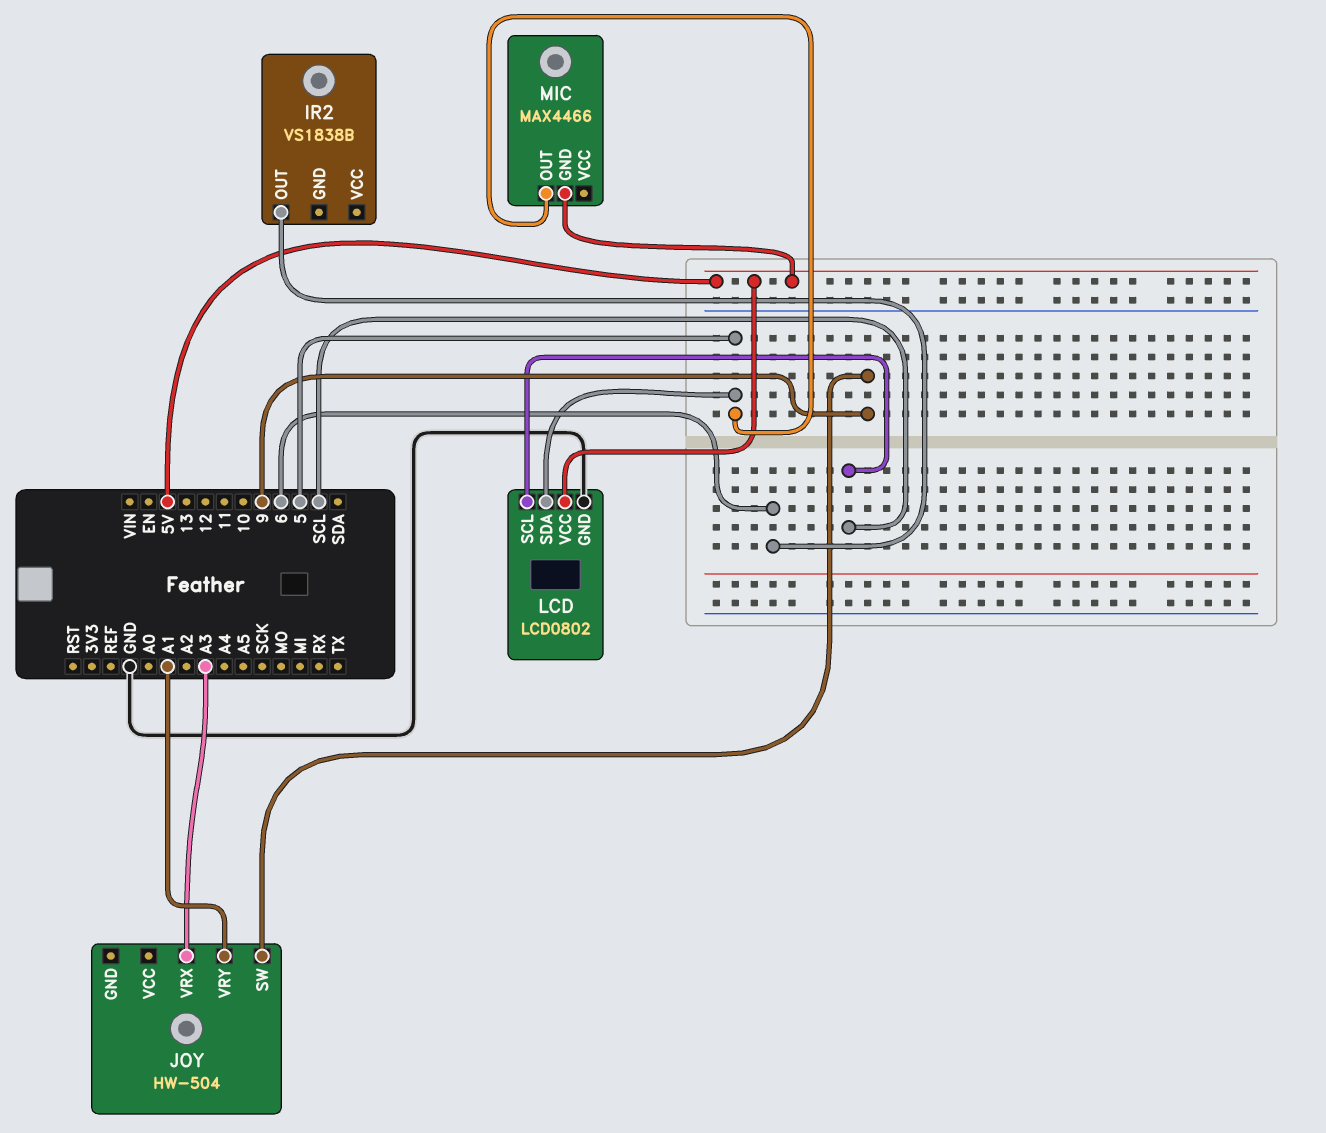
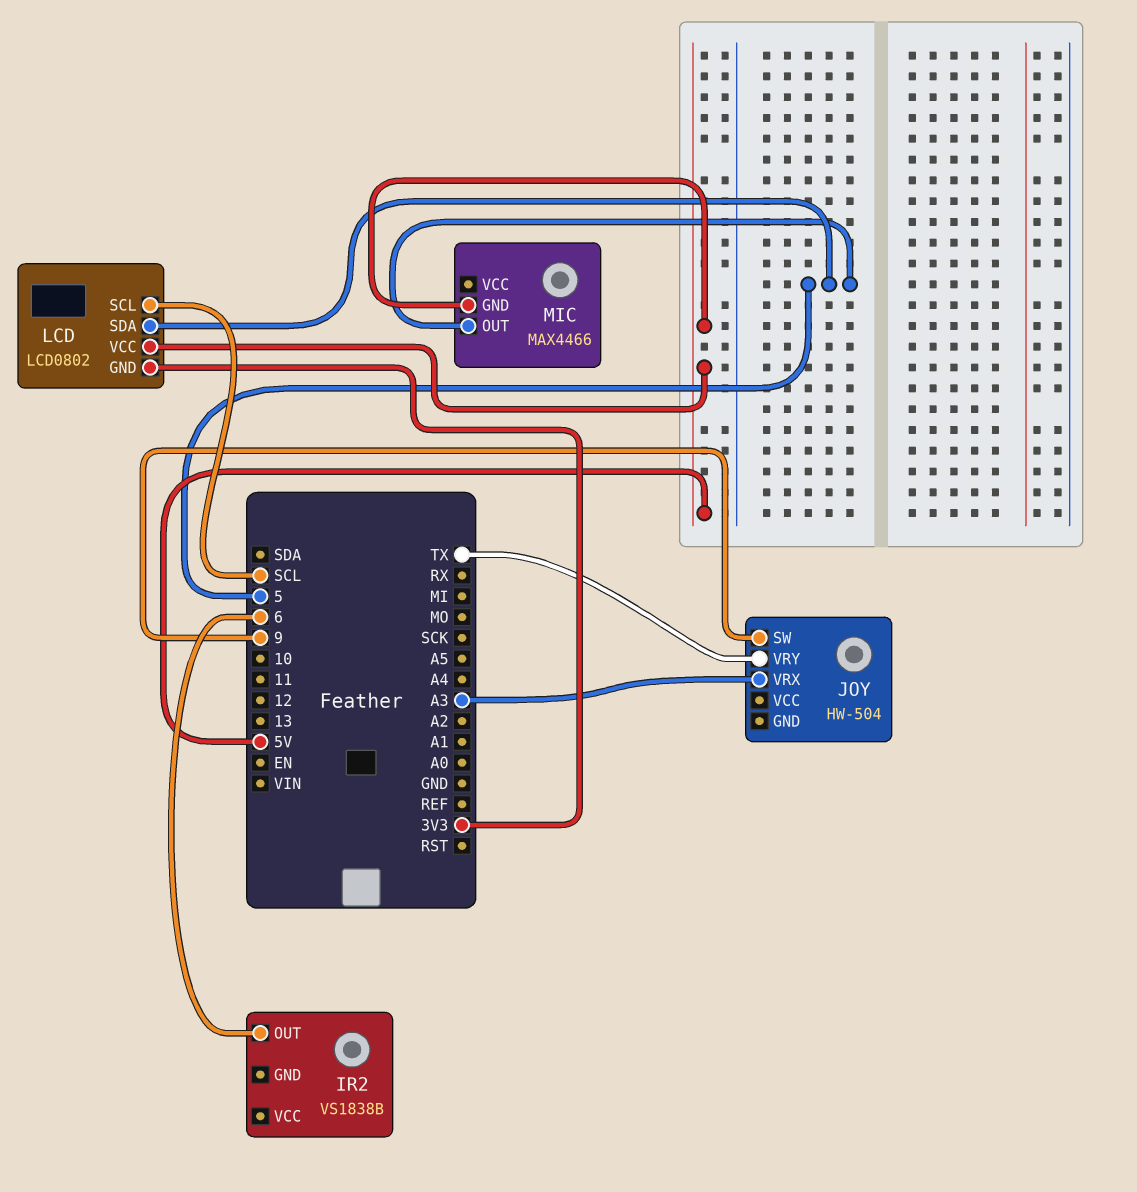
JOY pin VRY: A1 -> TX
LCD pin GND: GND -> 3V3

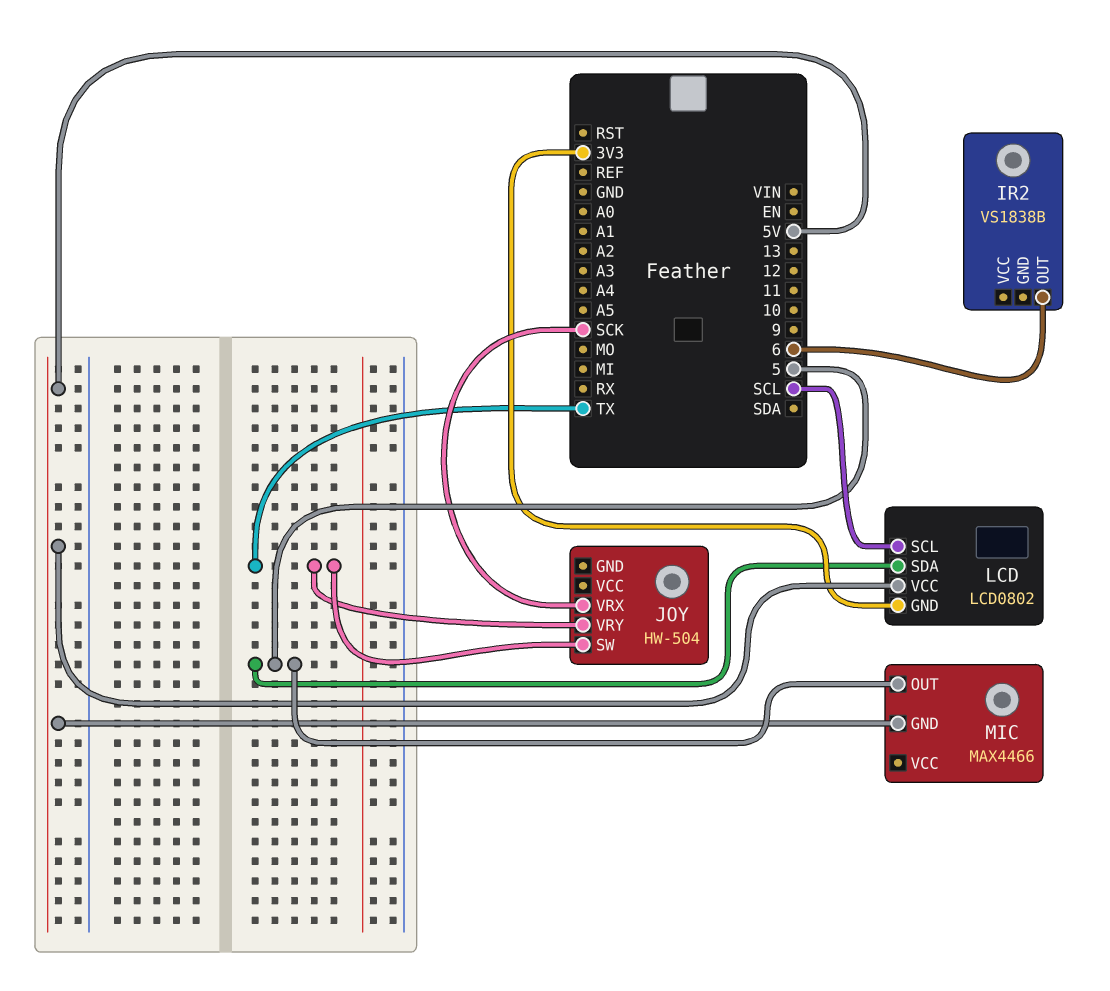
JOY pin SW: 9 -> TX
JOY pin VRX: A3 -> SCK

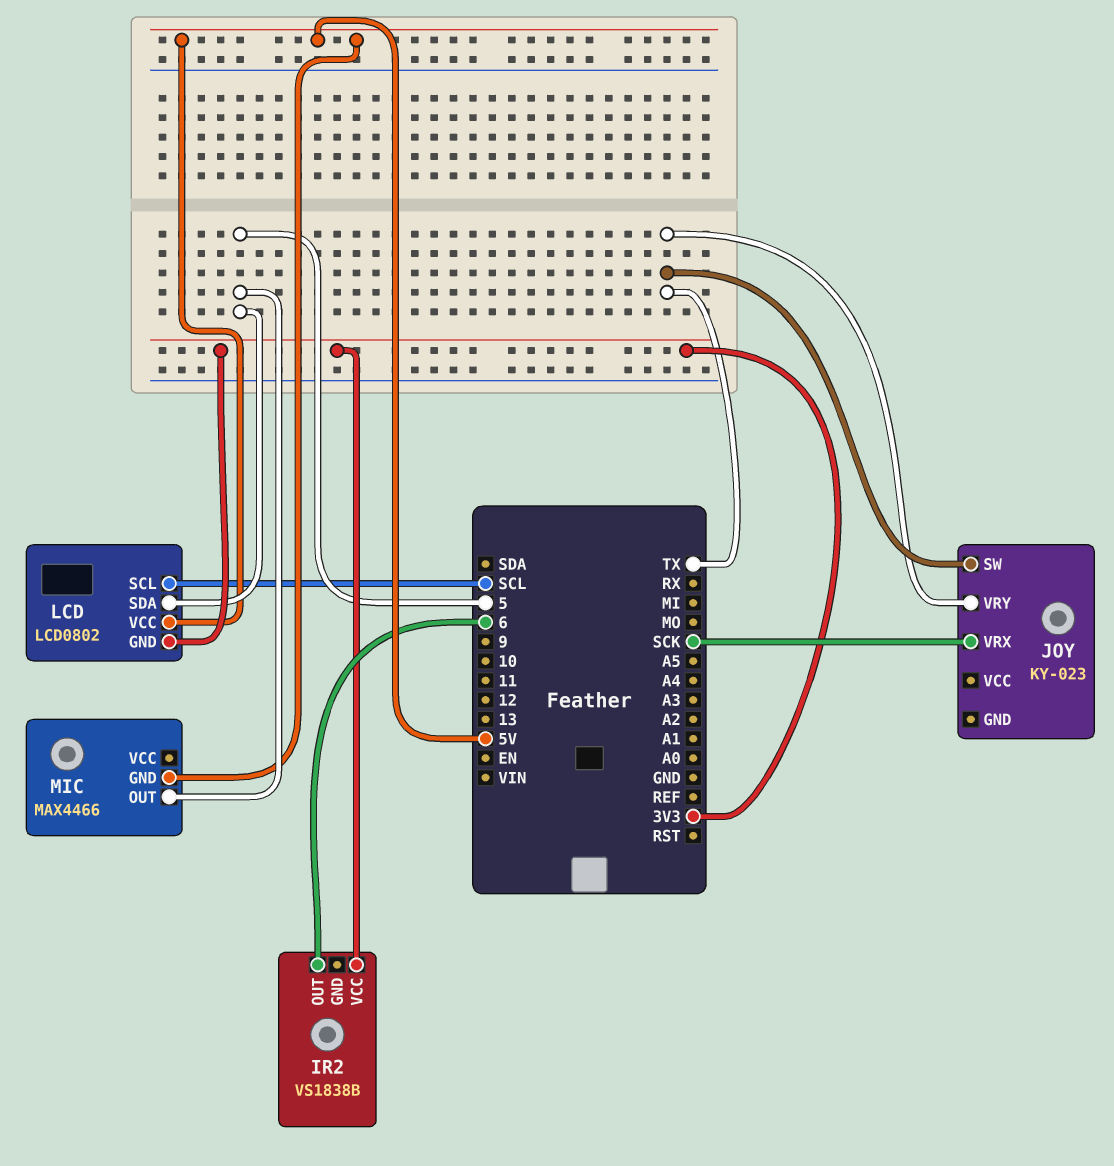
IR2 pin VCC: none -> 3V3
JOY: HW-504 -> KY-023

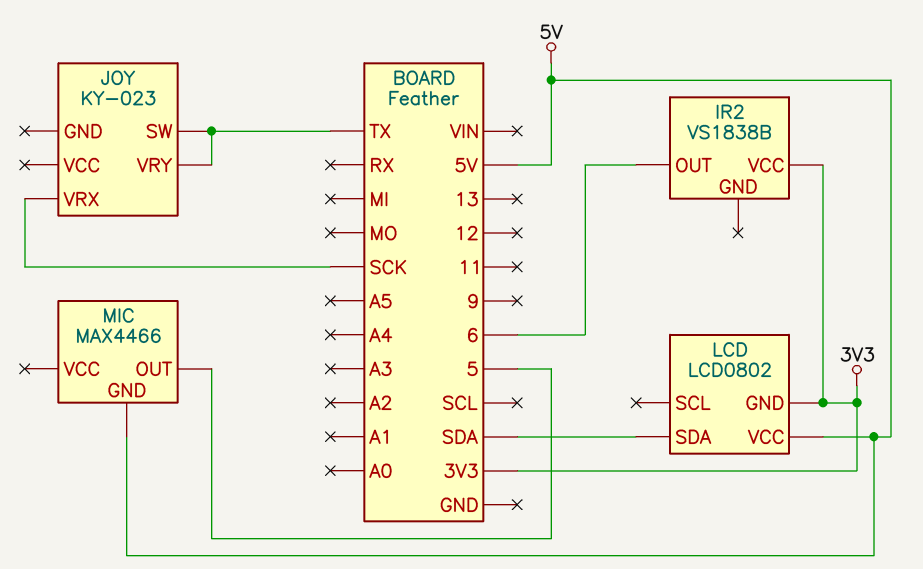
LCD pin SCL: SCL -> none
LCD pin SDA: 5 -> SDA

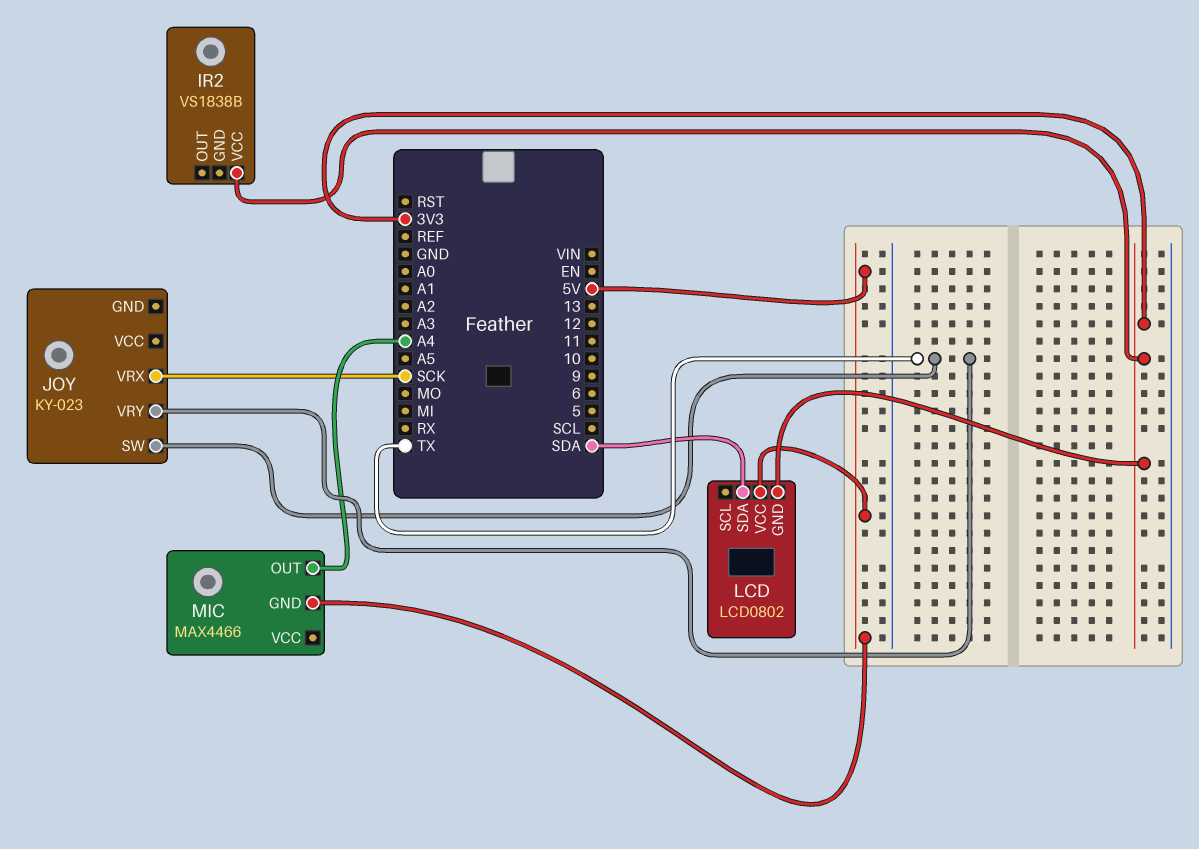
IR2 pin OUT: 6 -> none
MIC pin OUT: 5 -> A4

